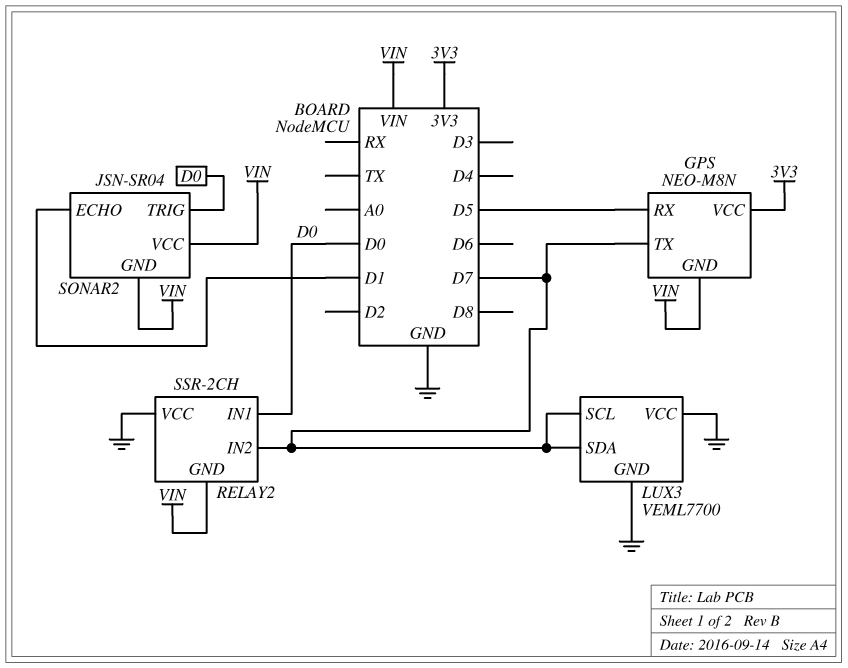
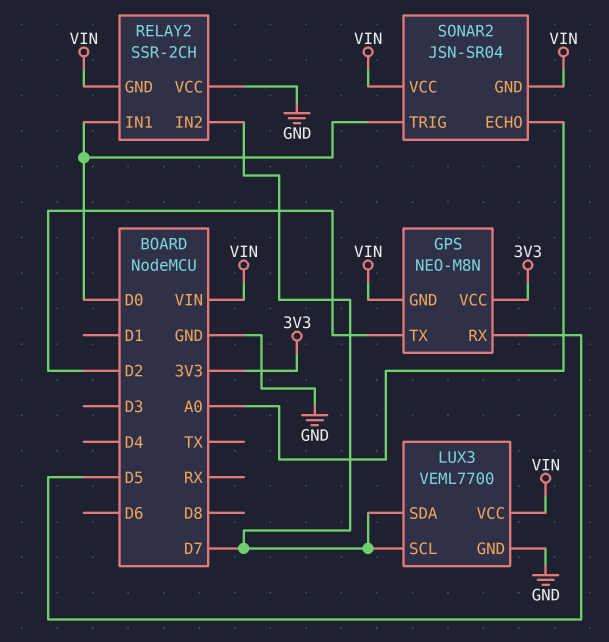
GPS pin TX: D7 -> D2
LUX3 pin VCC: GND -> VIN
SONAR2 pin ECHO: D1 -> A0

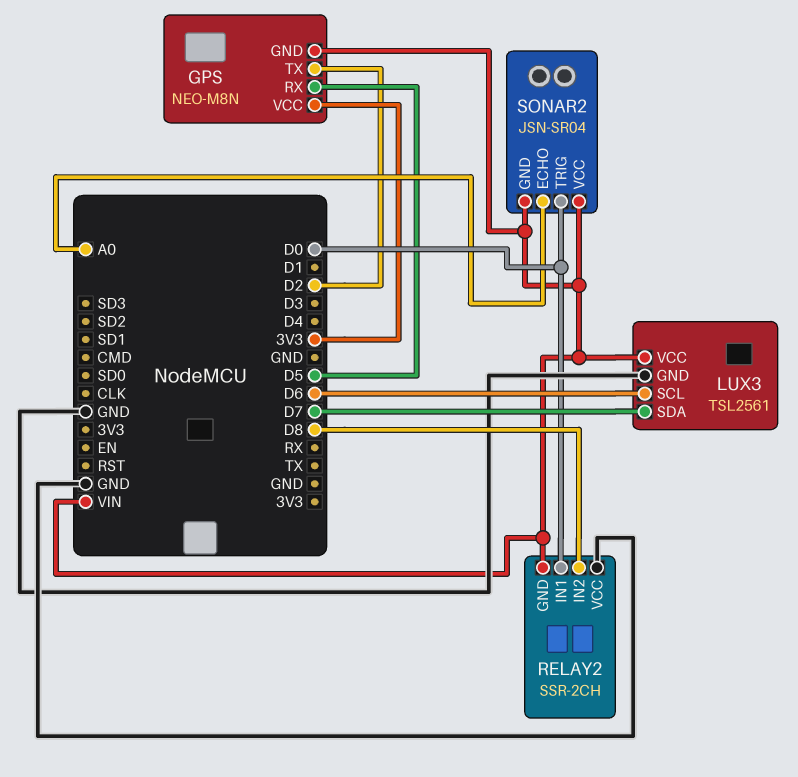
LUX3: VEML7700 -> TSL2561
LUX3 pin SCL: D7 -> D6
RELAY2 pin IN2: D7 -> D8

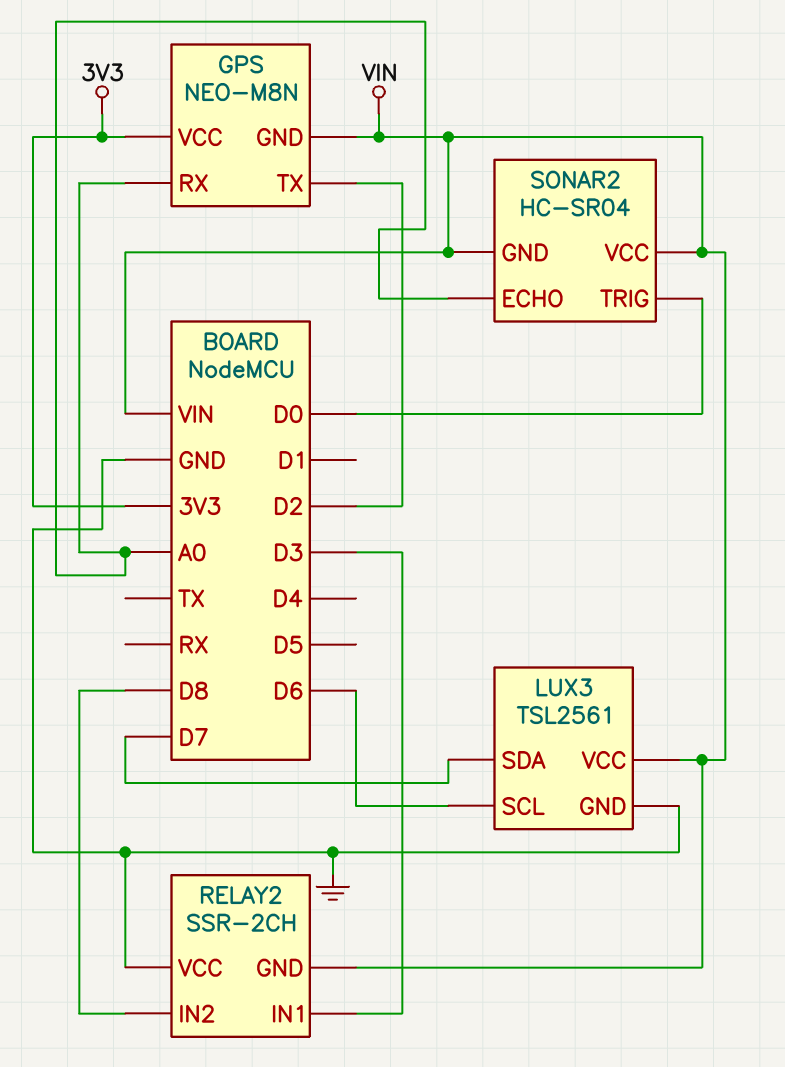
GPS pin RX: D5 -> A0
RELAY2 pin IN1: D0 -> D3
SONAR2: JSN-SR04 -> HC-SR04

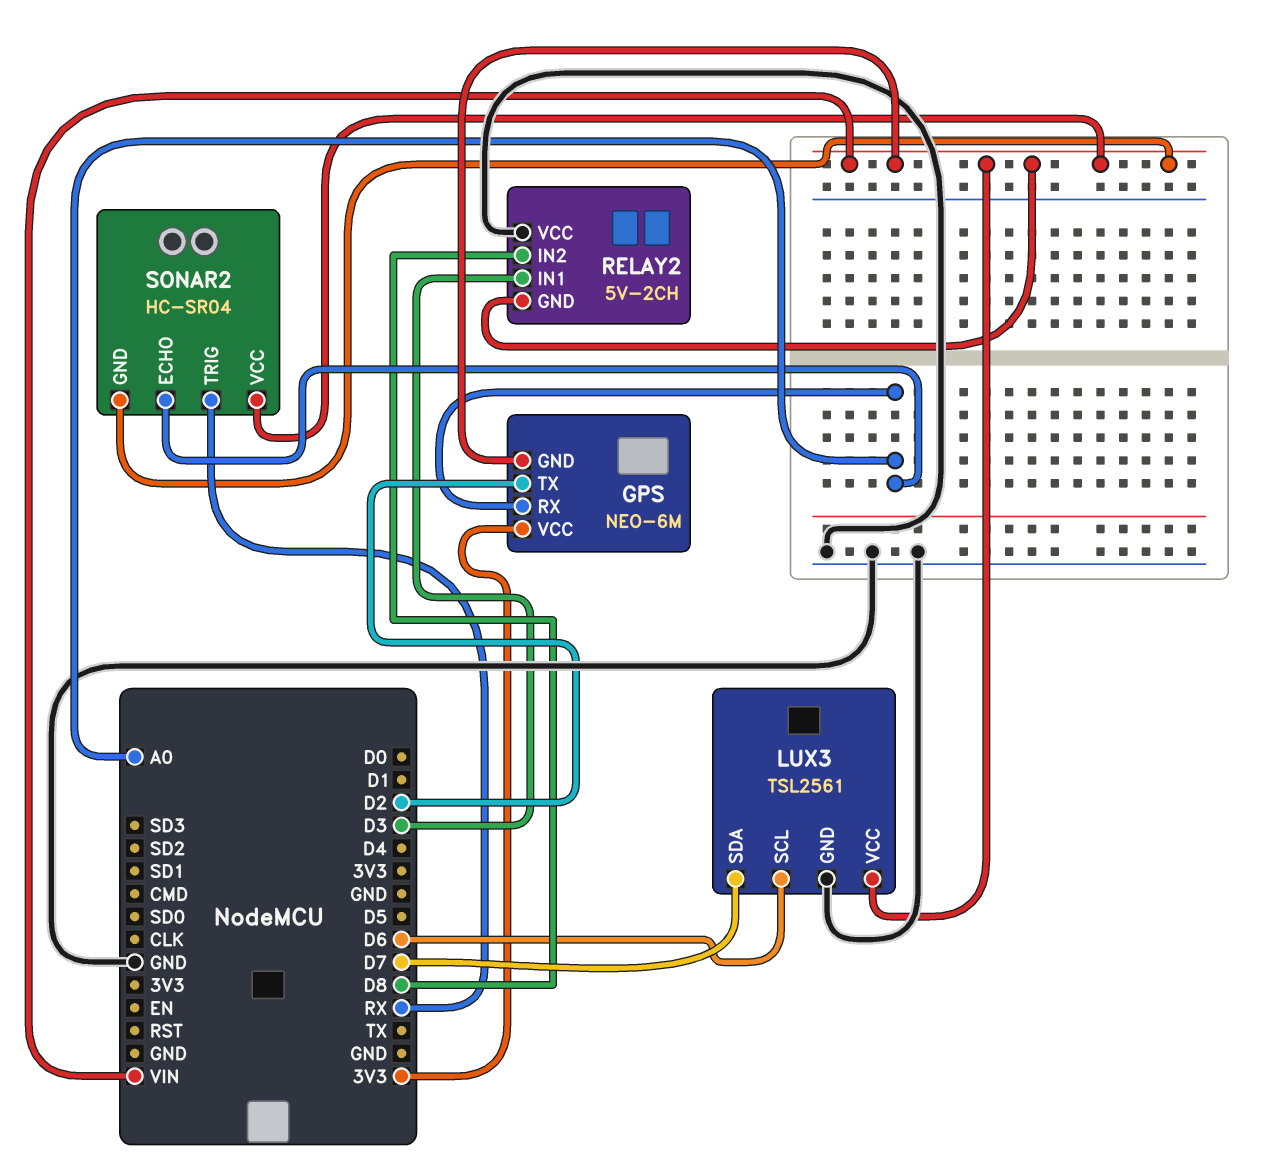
GPS: NEO-M8N -> NEO-6M
RELAY2: SSR-2CH -> 5V-2CH
SONAR2 pin TRIG: D0 -> RX

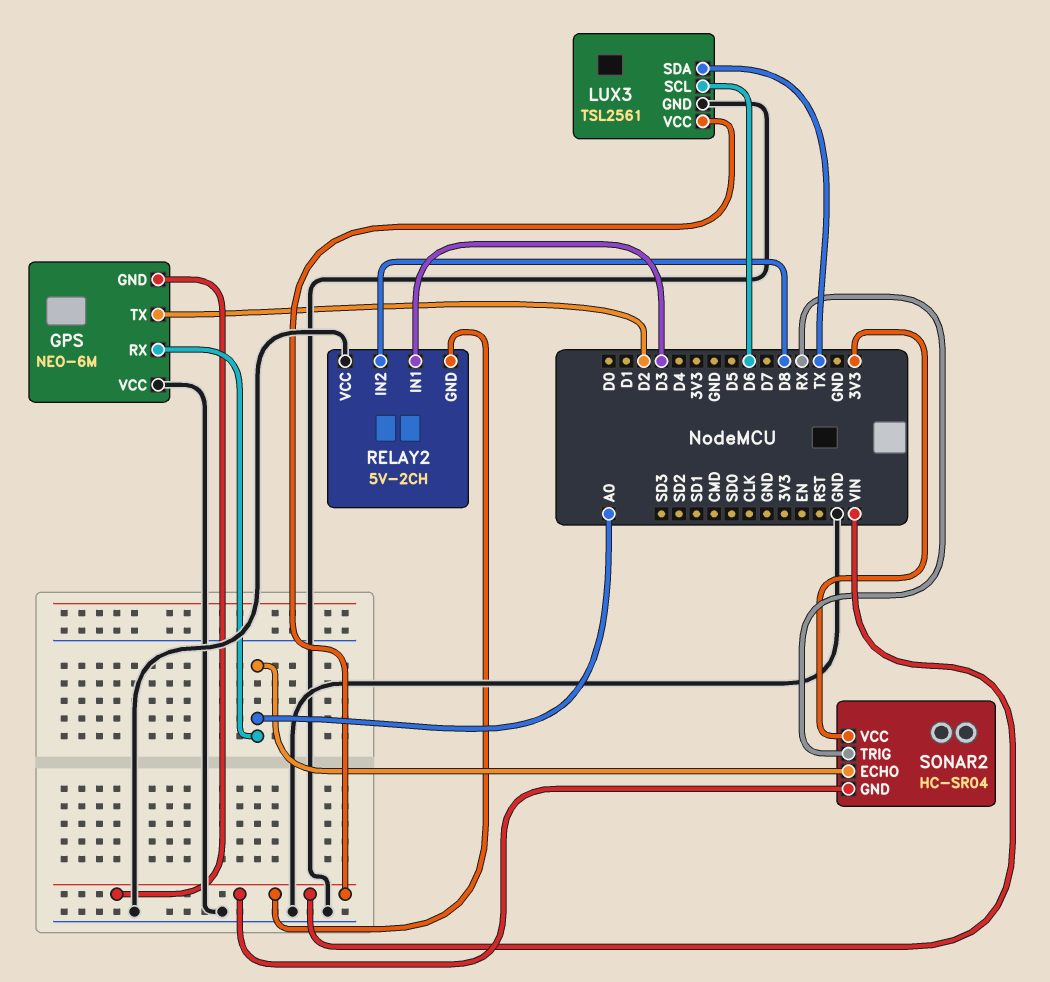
GPS pin VCC: 3V3 -> GND
LUX3 pin SDA: D7 -> TX
SONAR2 pin VCC: VIN -> 3V3

